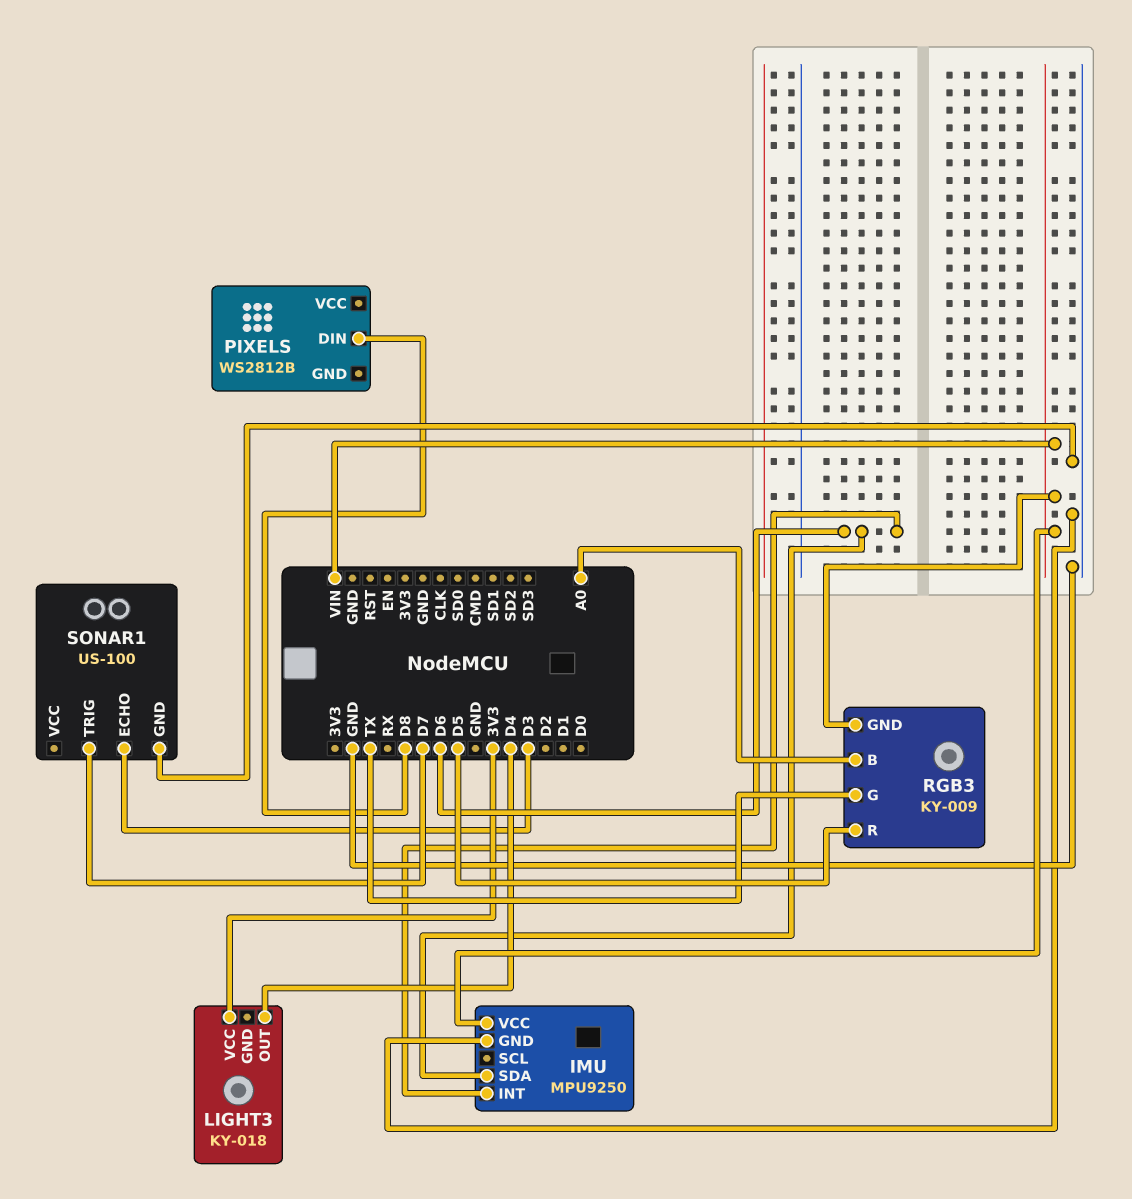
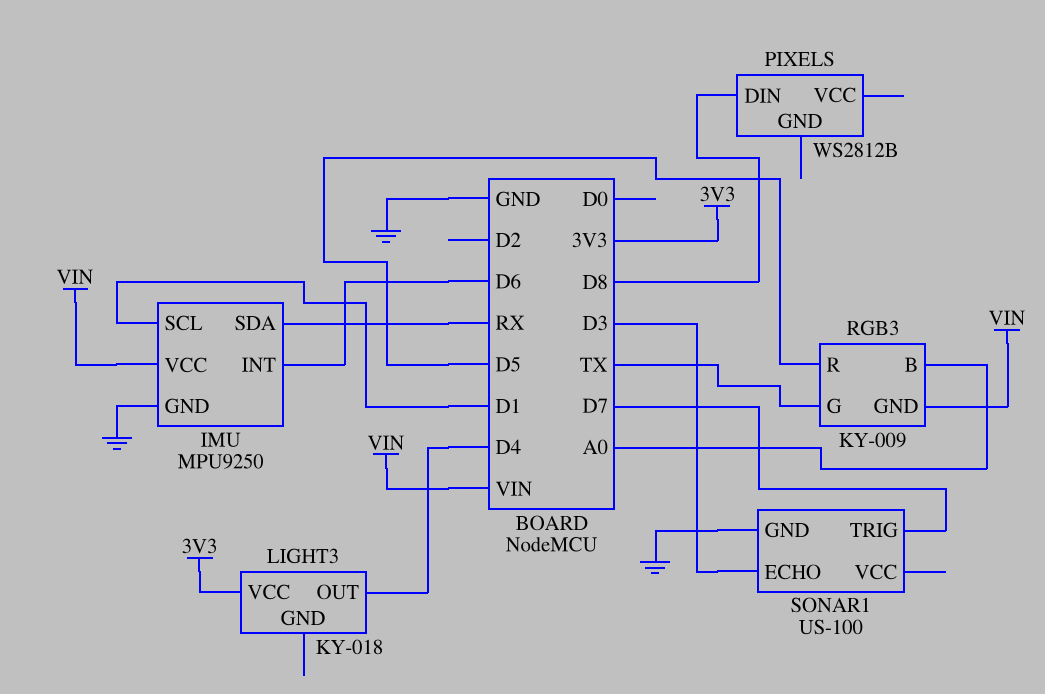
IMU pin SCL: none -> D1
IMU pin SDA: D6 -> RX

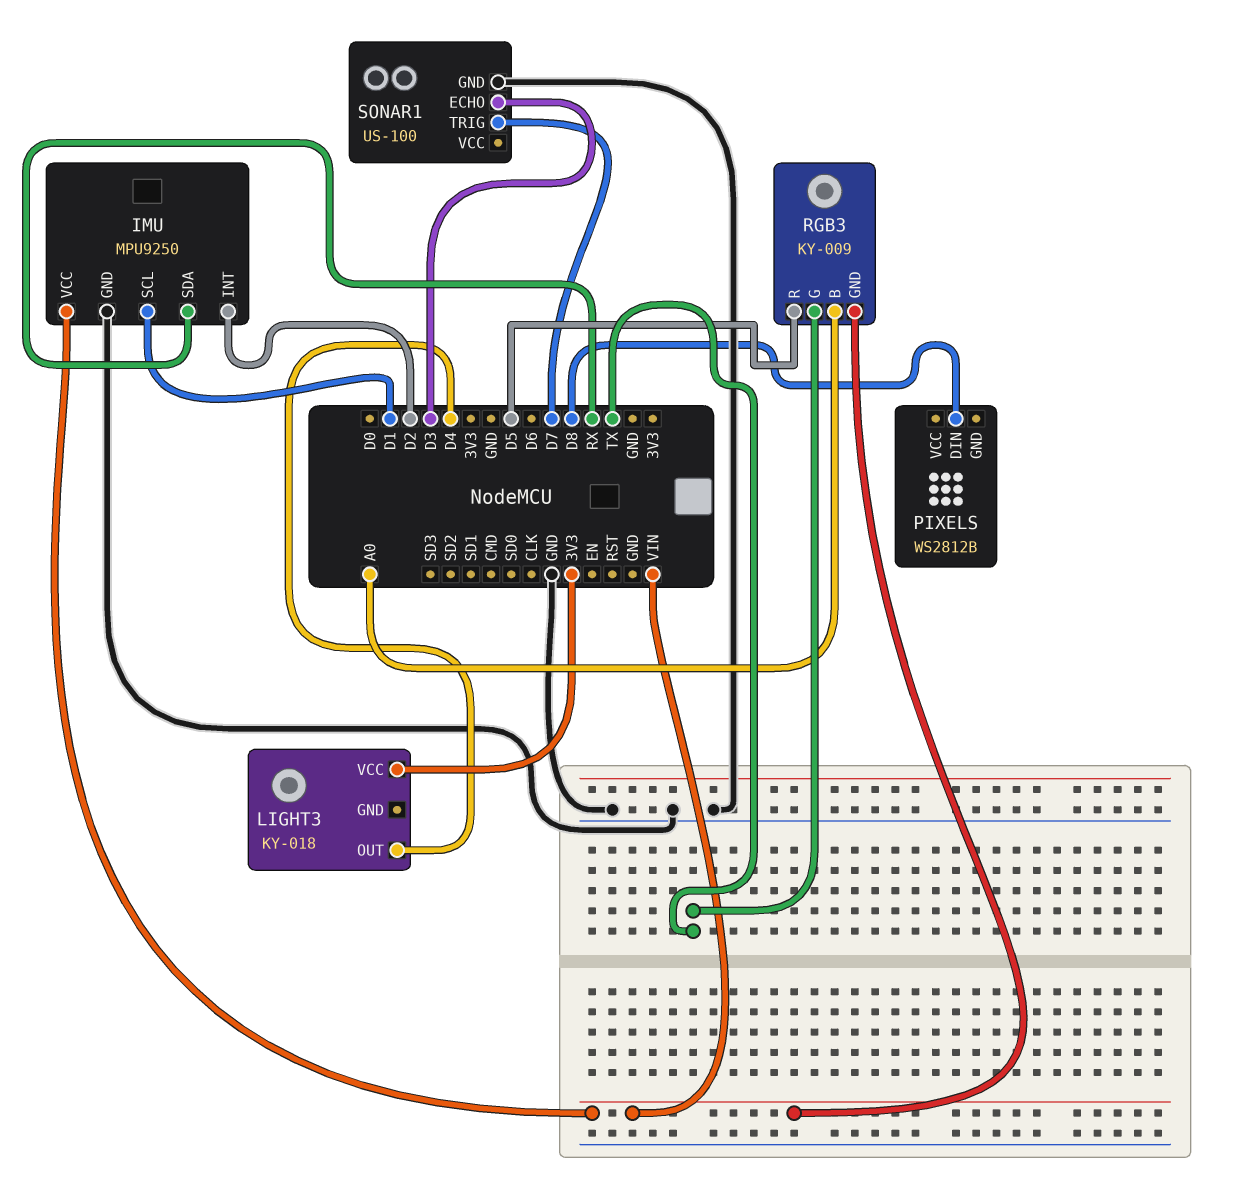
IMU pin INT: D6 -> D2

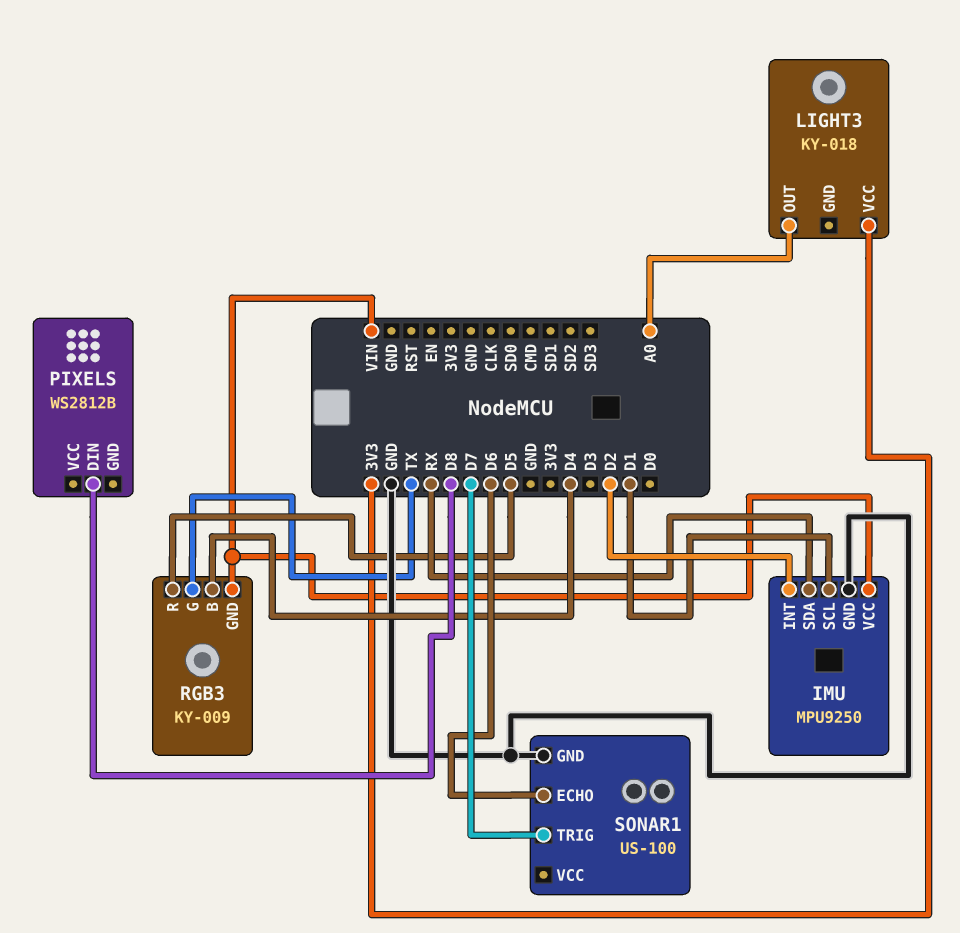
LIGHT3 pin OUT: D4 -> A0
RGB3 pin B: A0 -> D4
SONAR1 pin ECHO: D3 -> D6

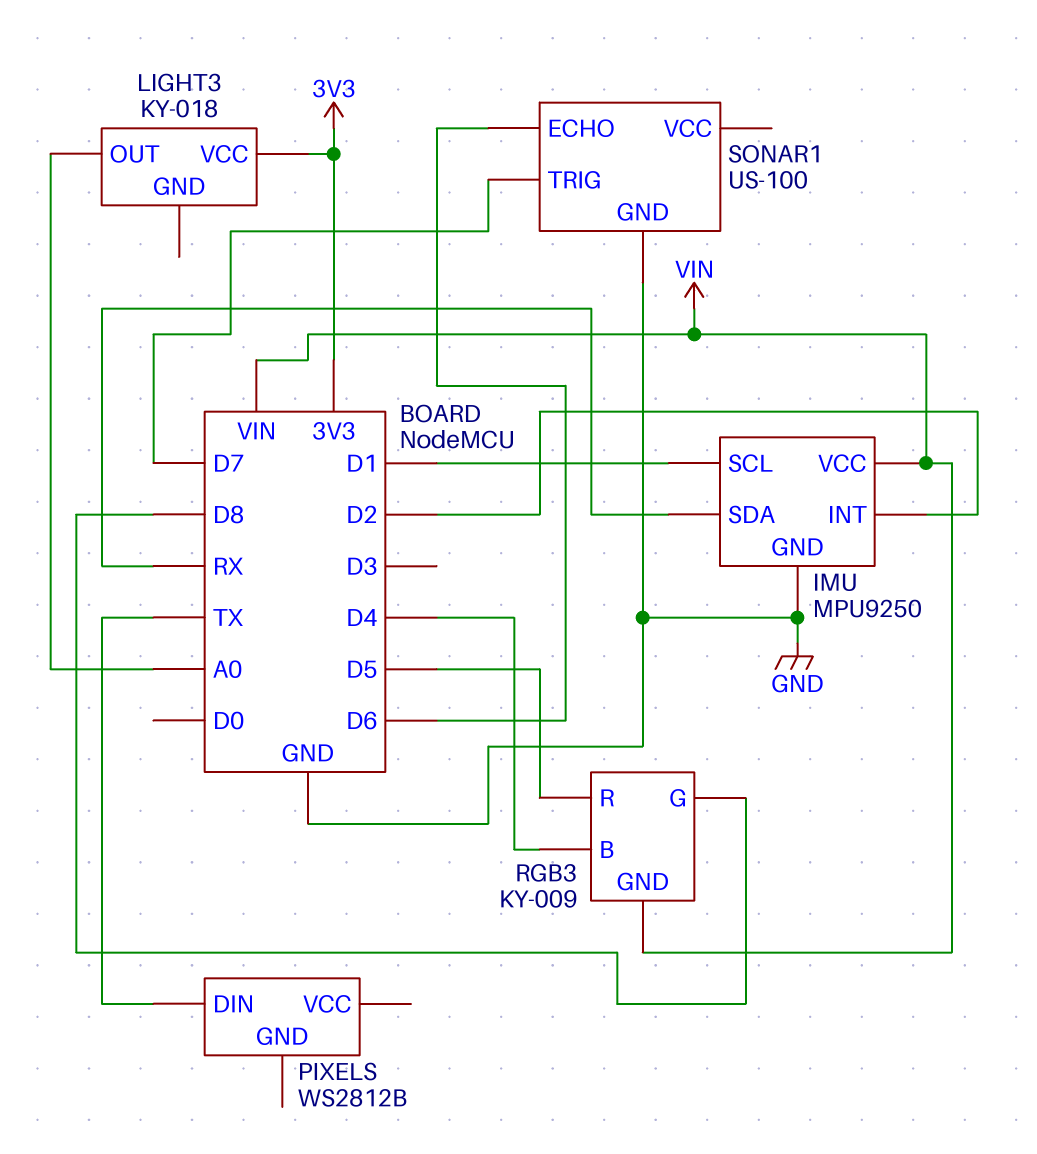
PIXELS pin DIN: D8 -> TX
RGB3 pin G: TX -> D8

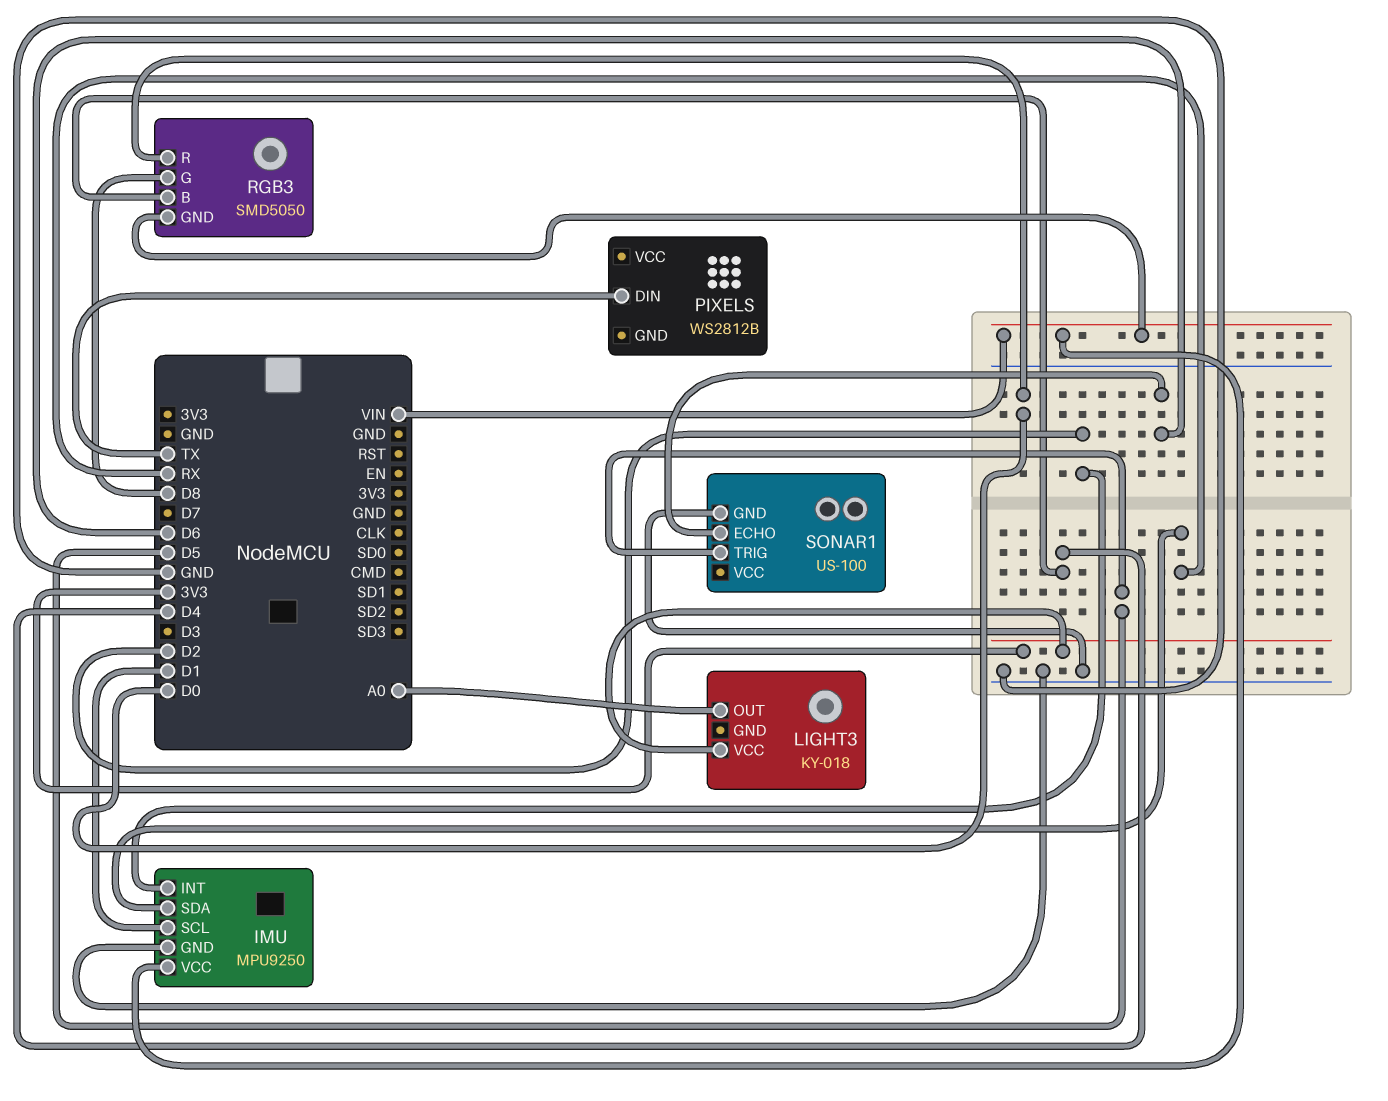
RGB3: KY-009 -> SMD5050
RGB3 pin R: D5 -> D0
SONAR1 pin TRIG: D7 -> D5

